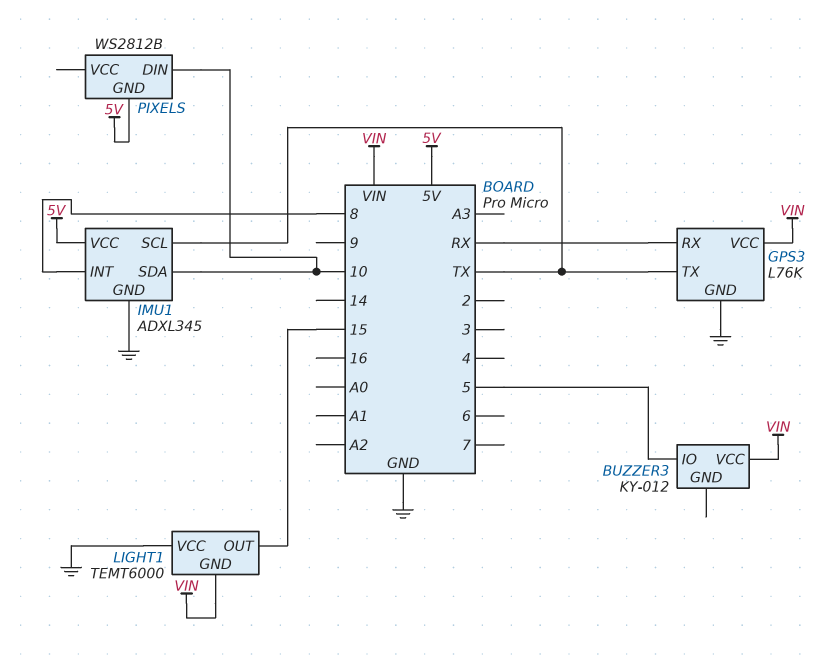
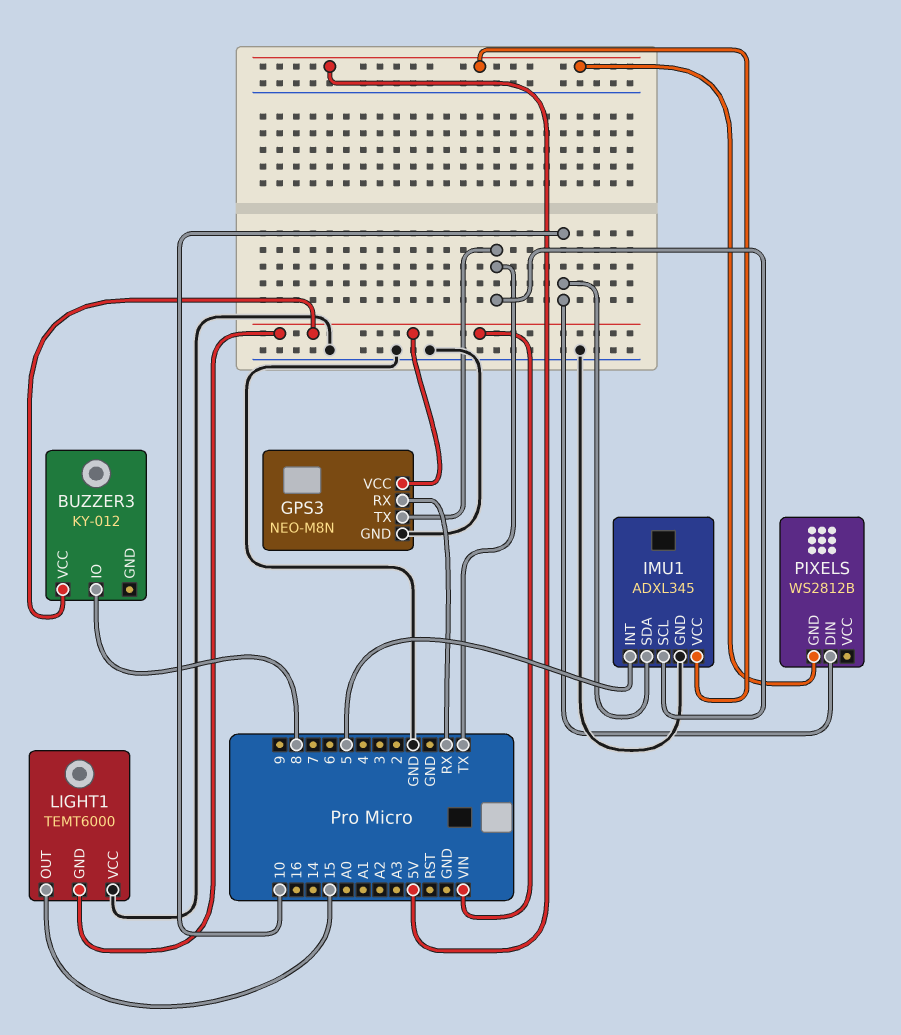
BUZZER3 pin IO: 5 -> 8
GPS3: L76K -> NEO-M8N
IMU1 pin INT: 8 -> 5

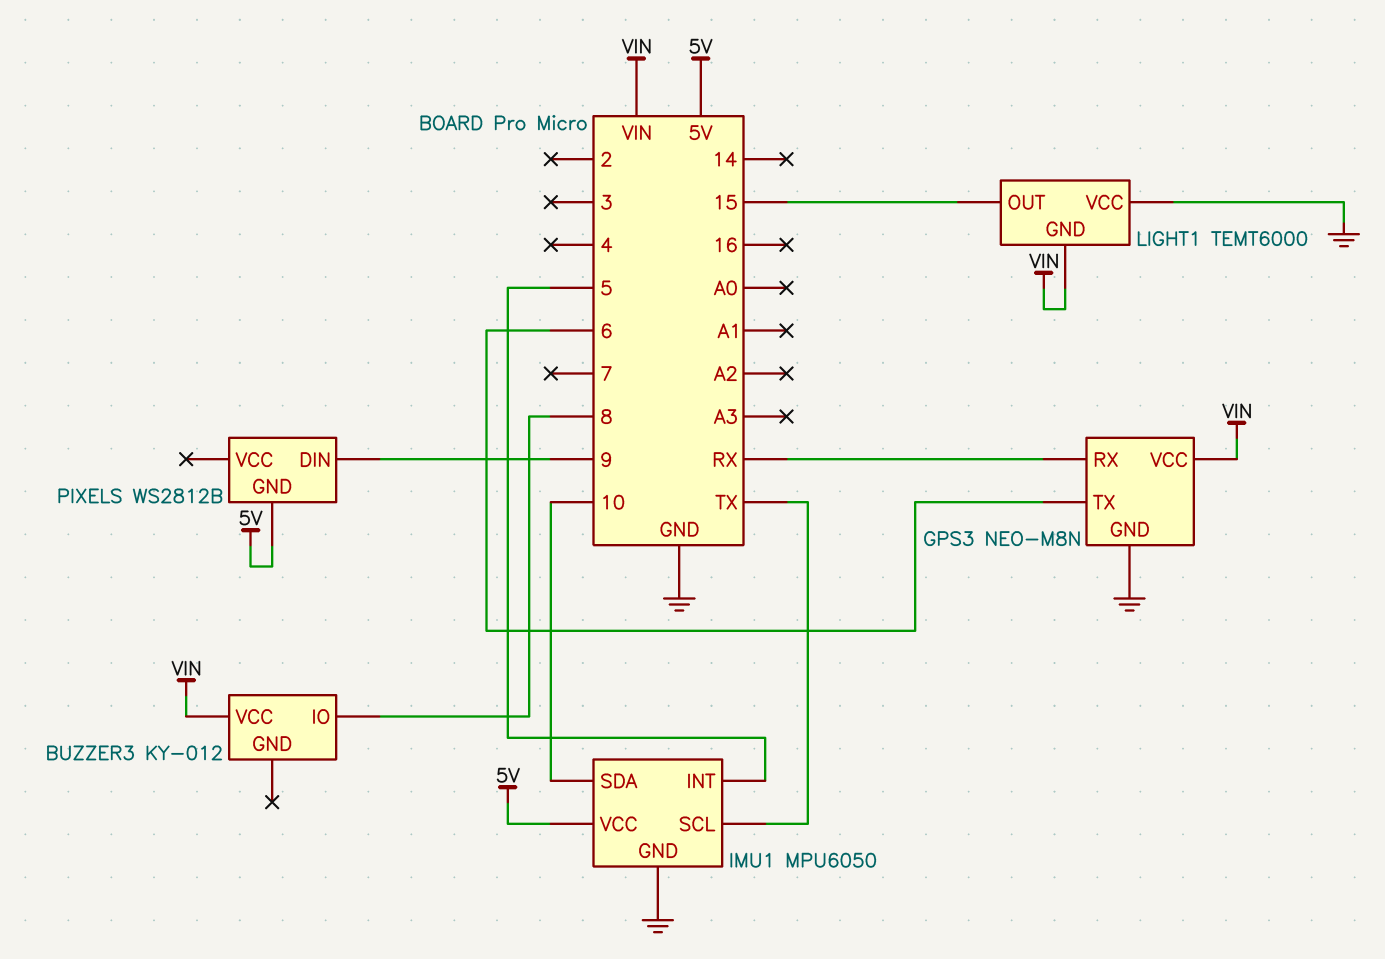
GPS3 pin TX: TX -> 6
IMU1: ADXL345 -> MPU6050
PIXELS pin DIN: 10 -> 9

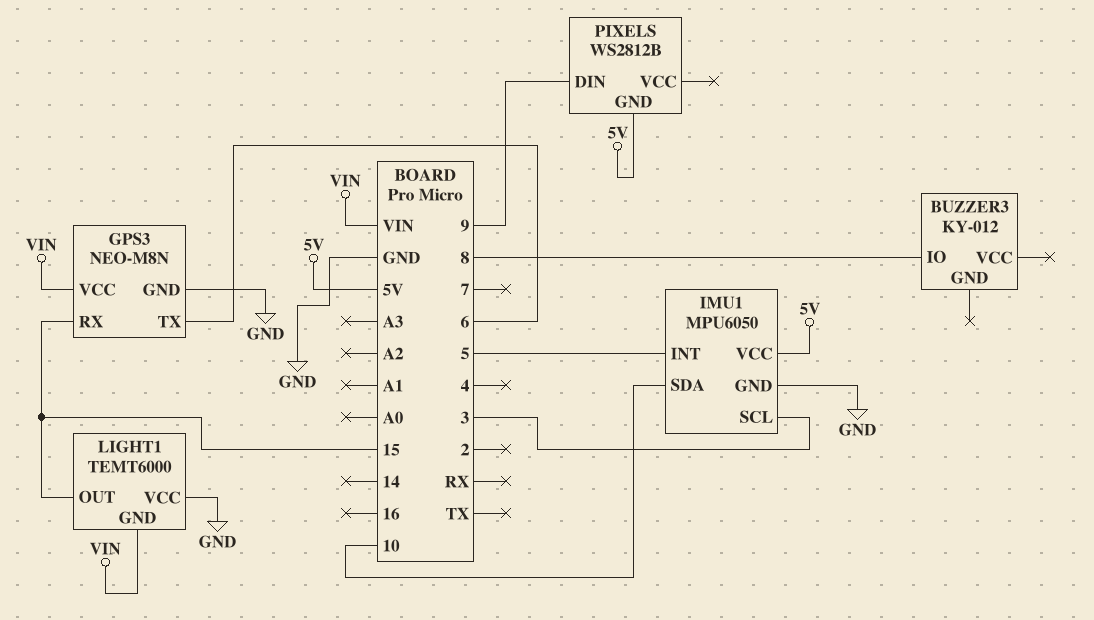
BUZZER3 pin VCC: VIN -> none
GPS3 pin RX: RX -> 15
IMU1 pin SCL: TX -> 3

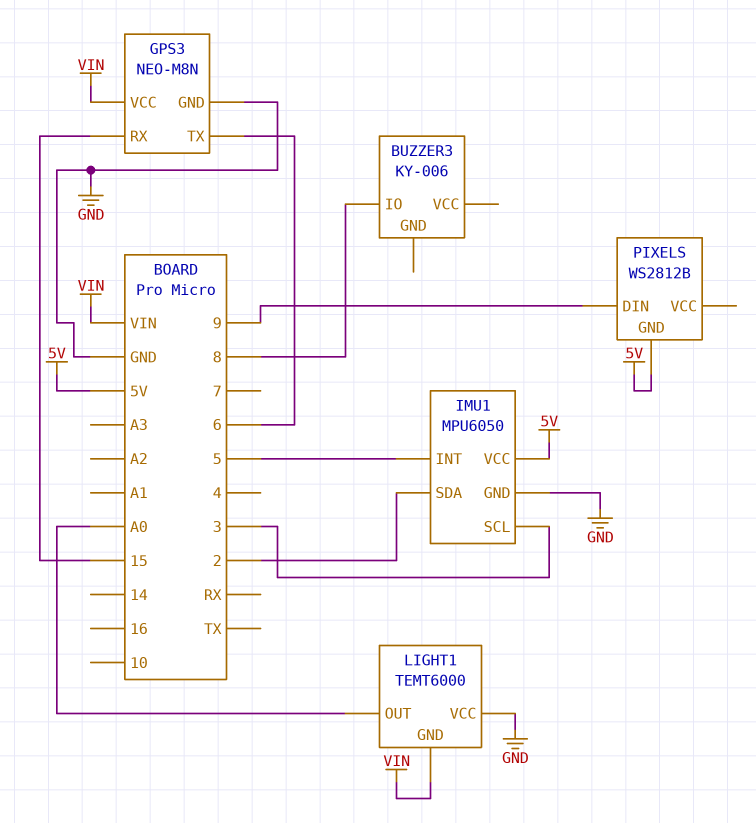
BUZZER3: KY-012 -> KY-006
IMU1 pin SDA: 10 -> 2
LIGHT1 pin OUT: 15 -> A0

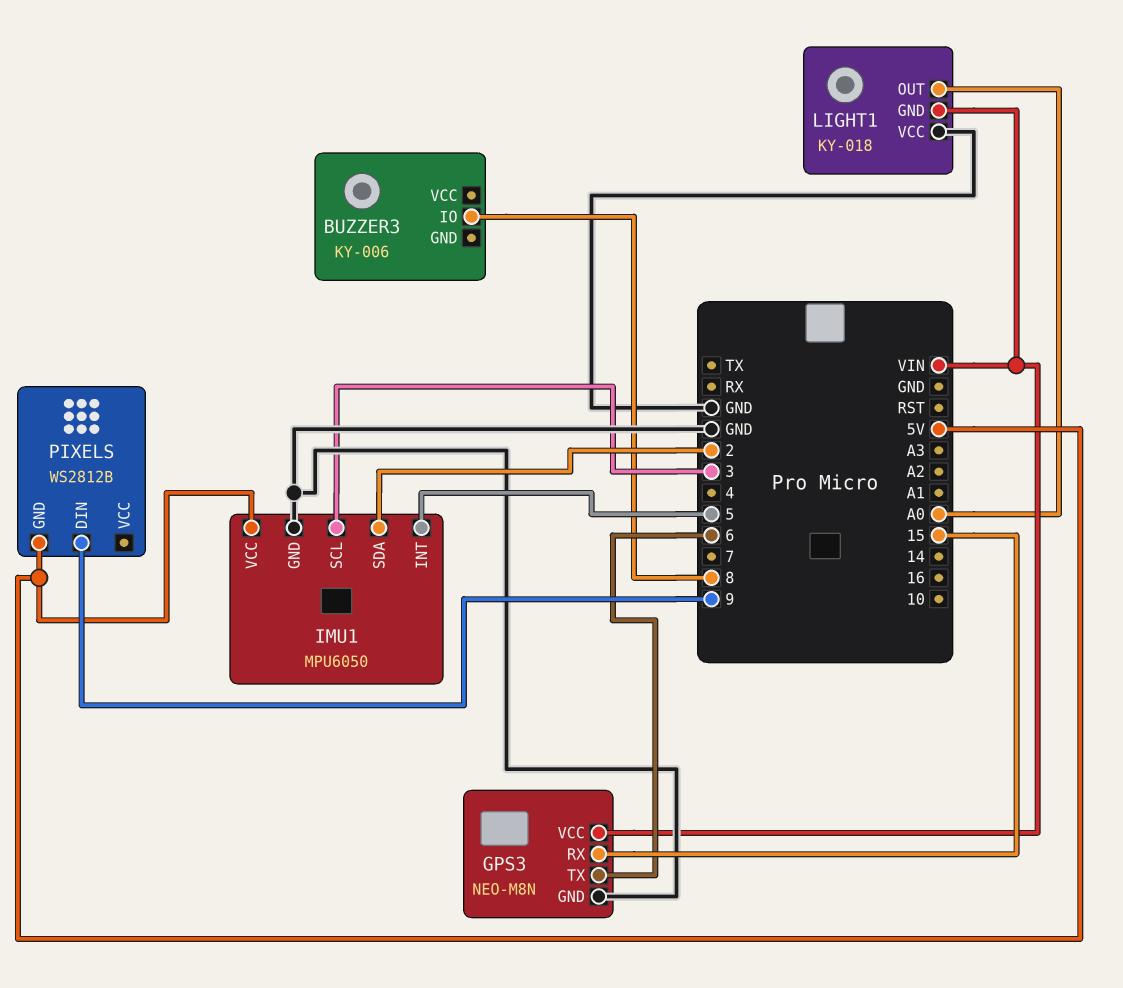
LIGHT1: TEMT6000 -> KY-018

